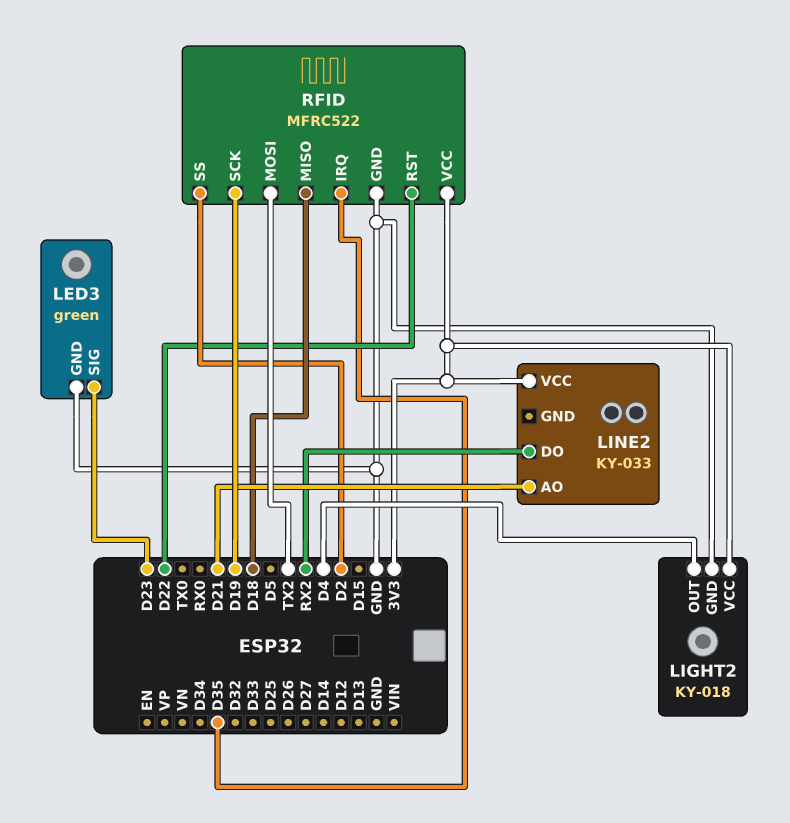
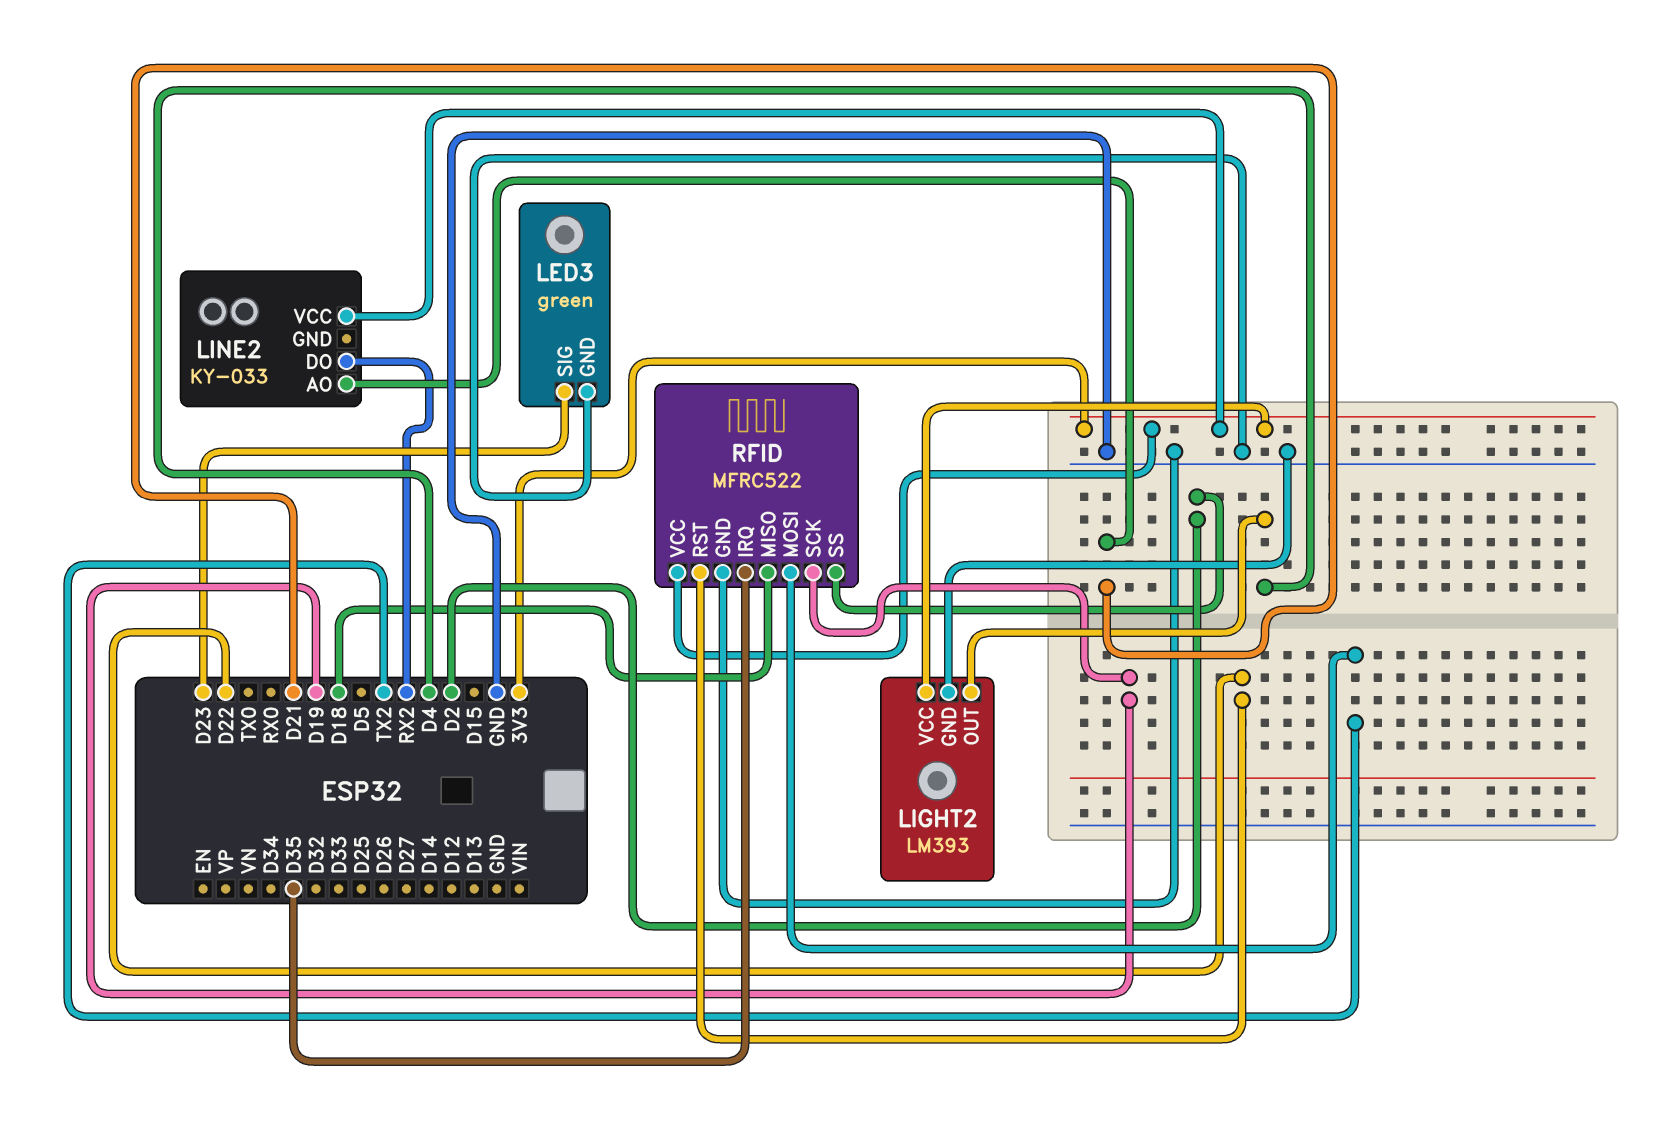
LIGHT2: KY-018 -> LM393

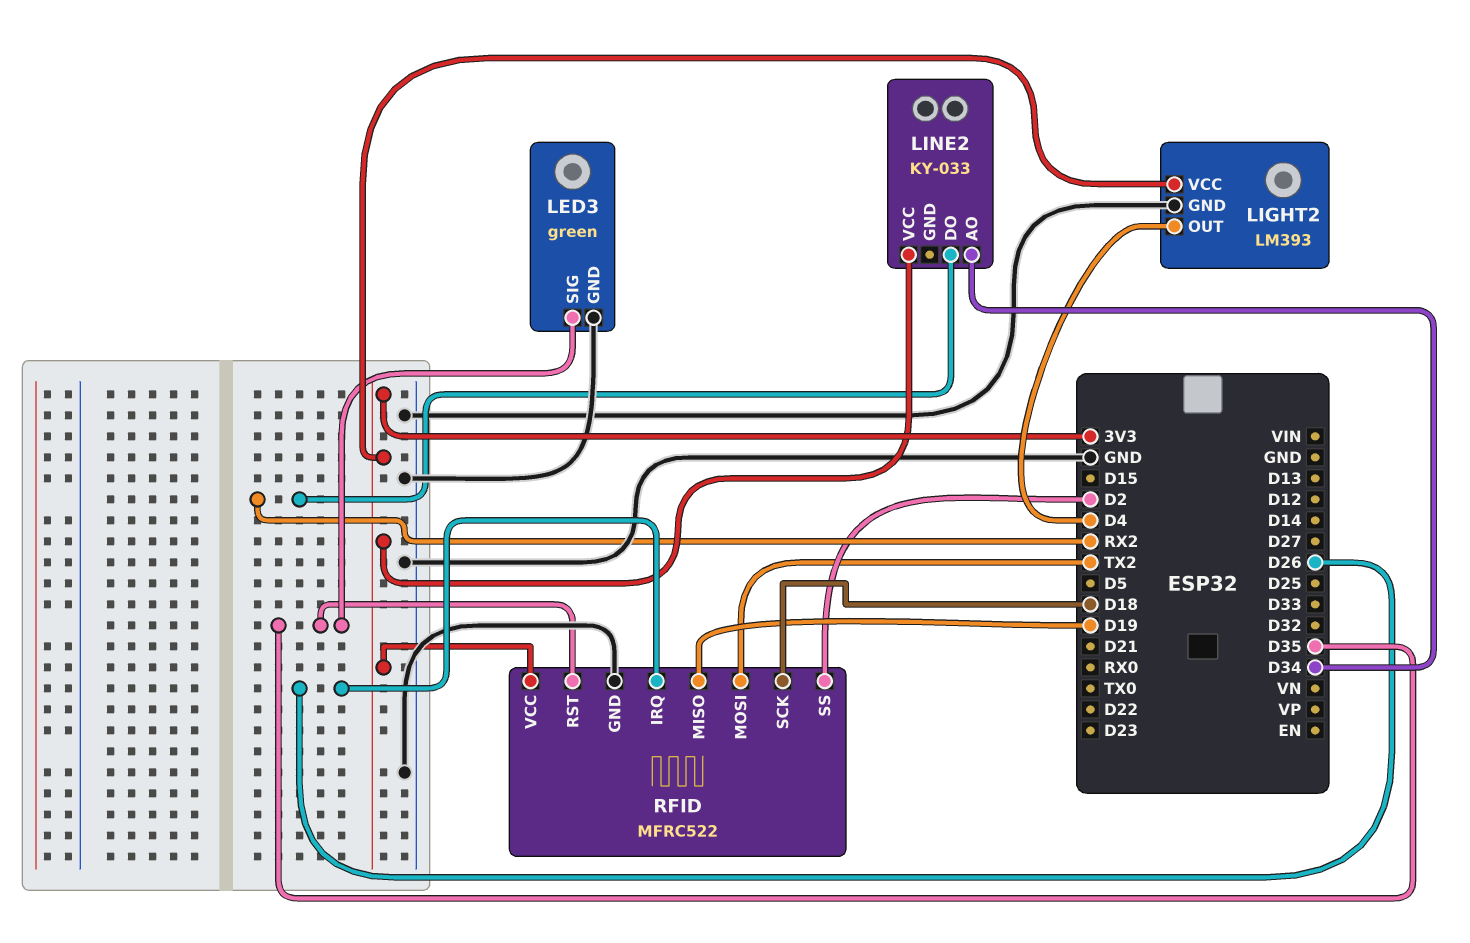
LED3 pin SIG: D23 -> D35
LINE2 pin AO: D21 -> D34
RFID pin IRQ: D35 -> D26
RFID pin MISO: D18 -> D19
RFID pin RST: D22 -> D35
RFID pin SCK: D19 -> D18

